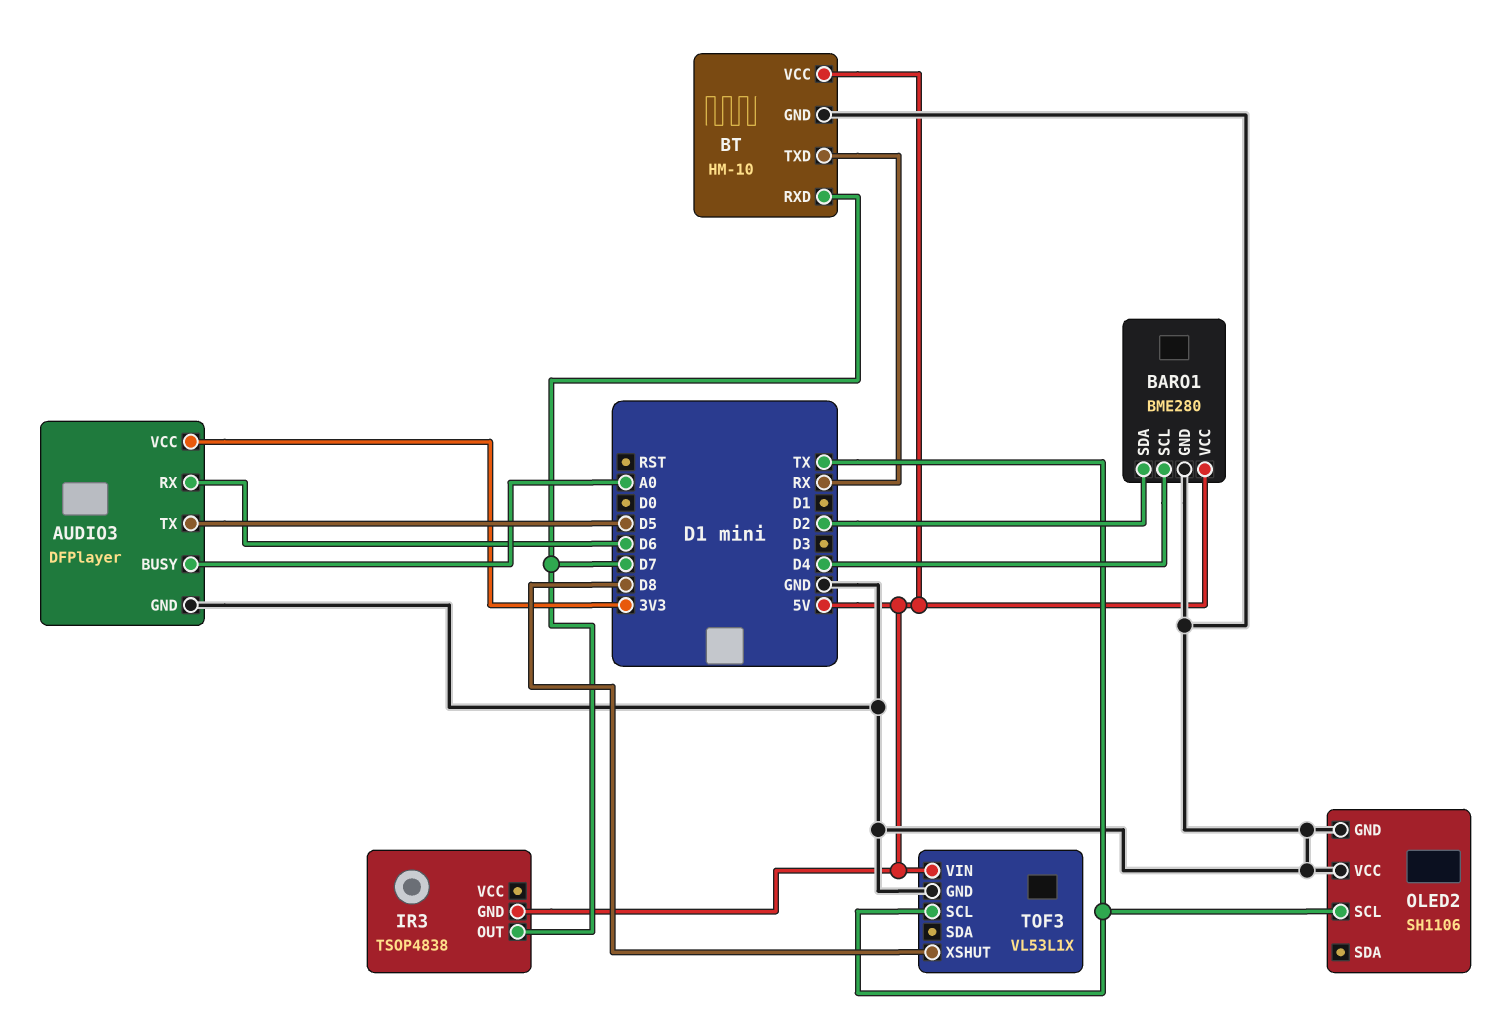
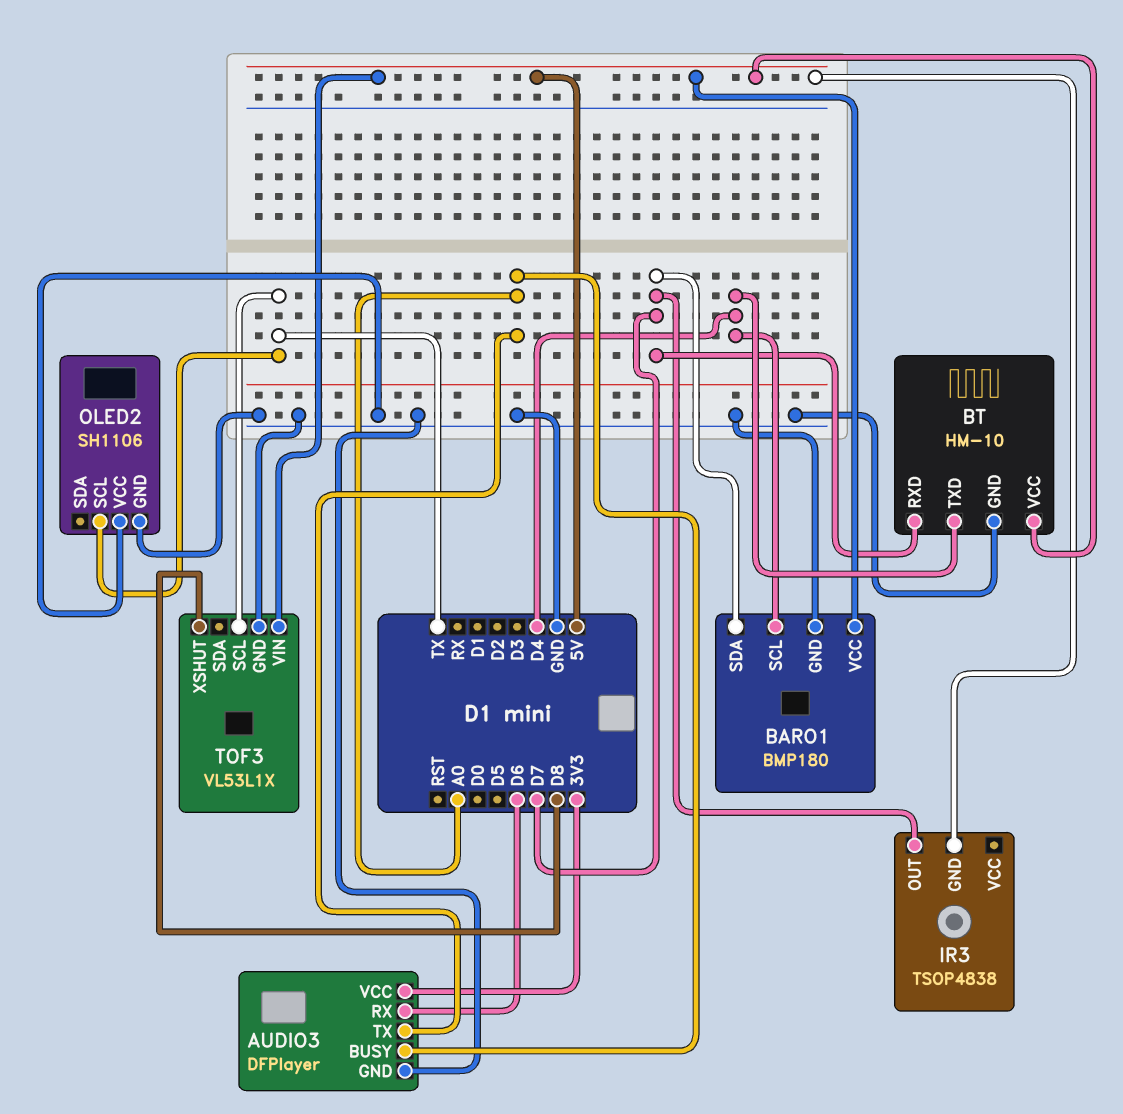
AUDIO3 pin TX: D5 -> A0
BARO1: BME280 -> BMP180
BARO1 pin SDA: D2 -> D7
BT pin TXD: RX -> D4

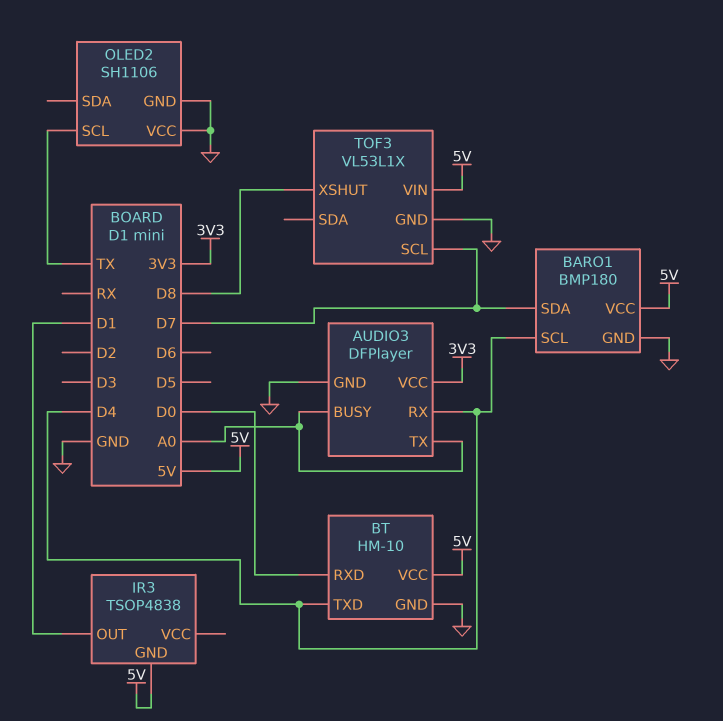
AUDIO3 pin RX: D6 -> D4
BT pin RXD: D7 -> D0
IR3 pin OUT: D7 -> D1
TOF3 pin SCL: TX -> D7

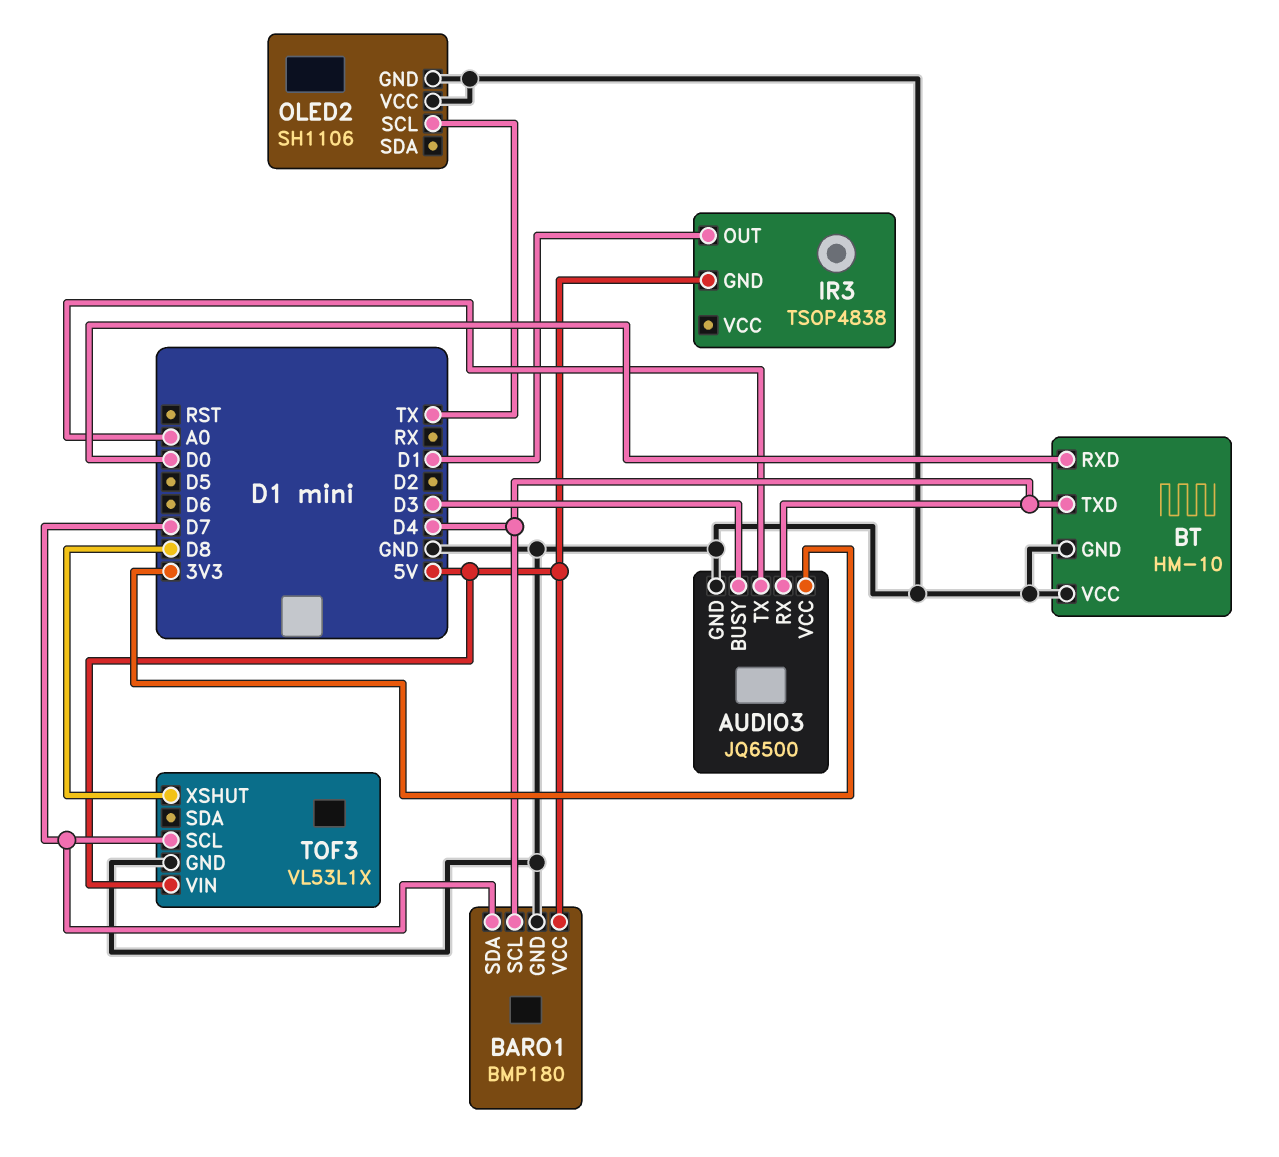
AUDIO3: DFPlayer -> JQ6500
AUDIO3 pin BUSY: A0 -> D3
BT pin VCC: 5V -> GND

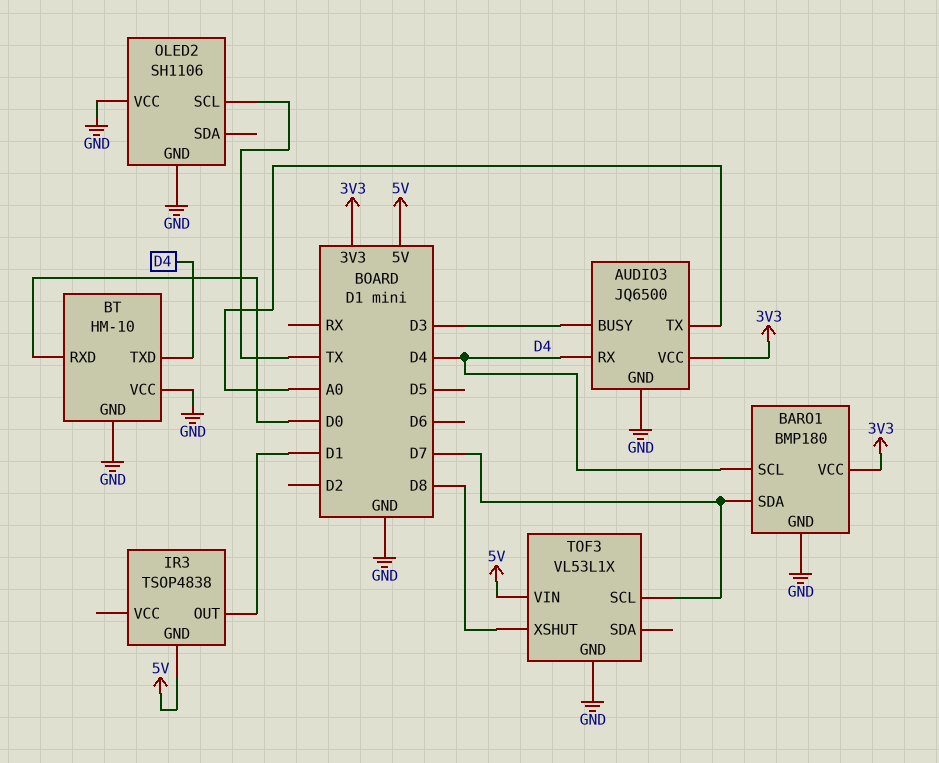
BARO1 pin VCC: 5V -> 3V3

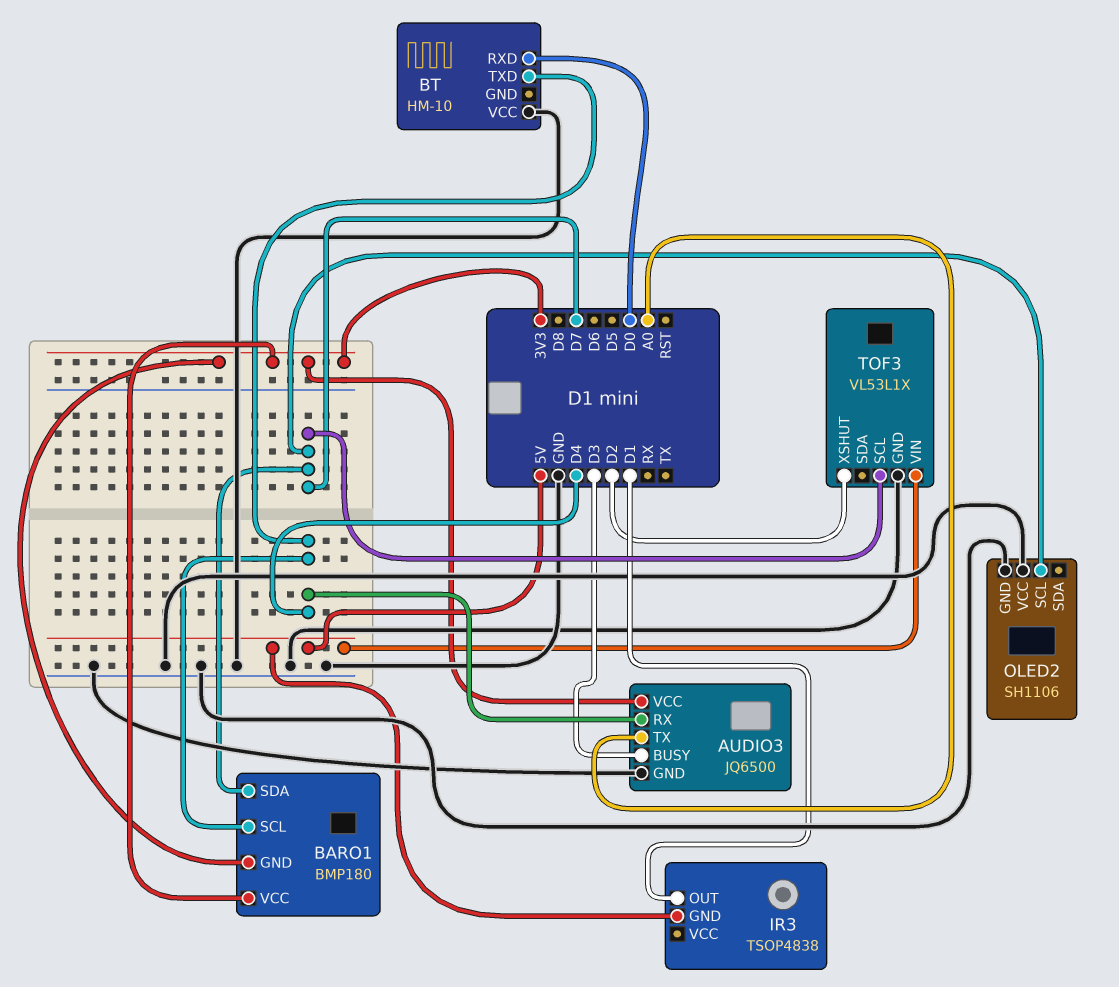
BARO1 pin GND: GND -> 3V3
BT pin GND: GND -> none
OLED2 pin SCL: TX -> D7
TOF3 pin XSHUT: D8 -> D2

